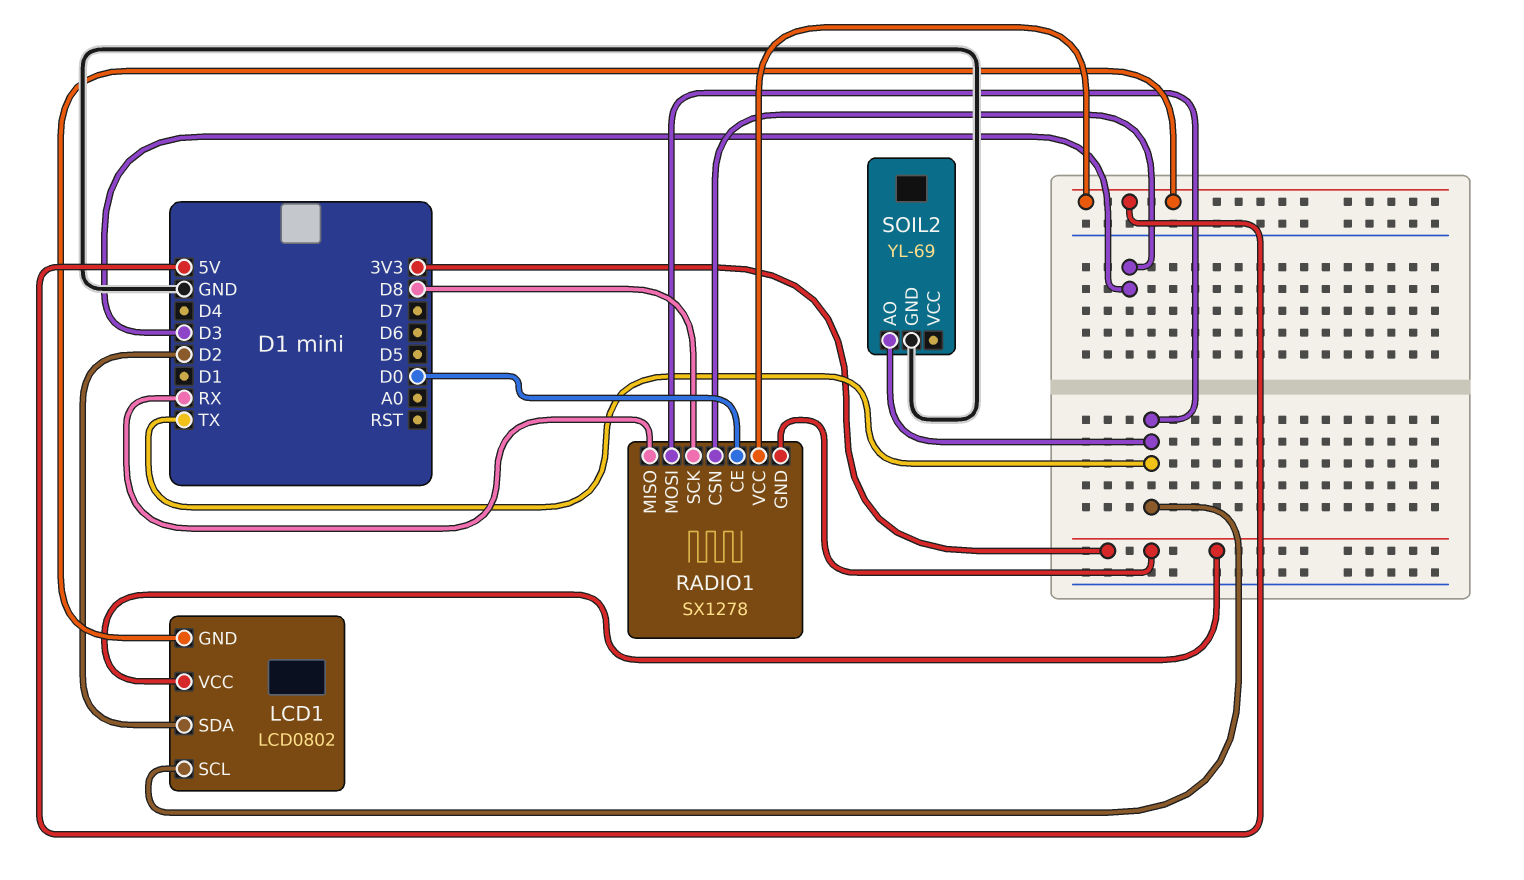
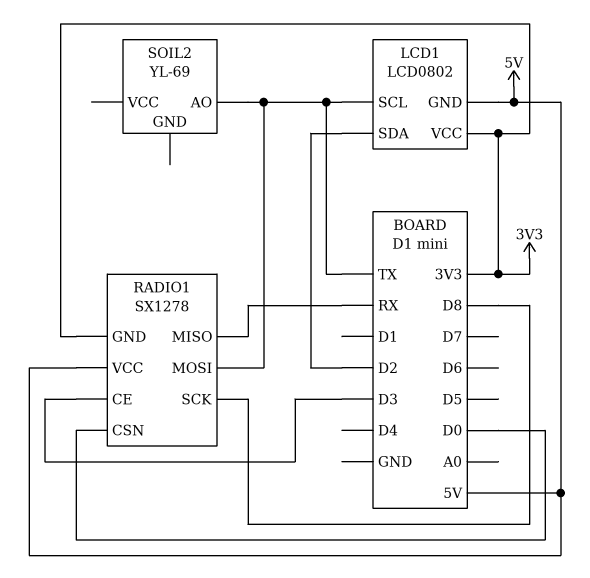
RADIO1 pin CE: D0 -> D3
RADIO1 pin CSN: D3 -> D0
SOIL2 pin GND: GND -> none

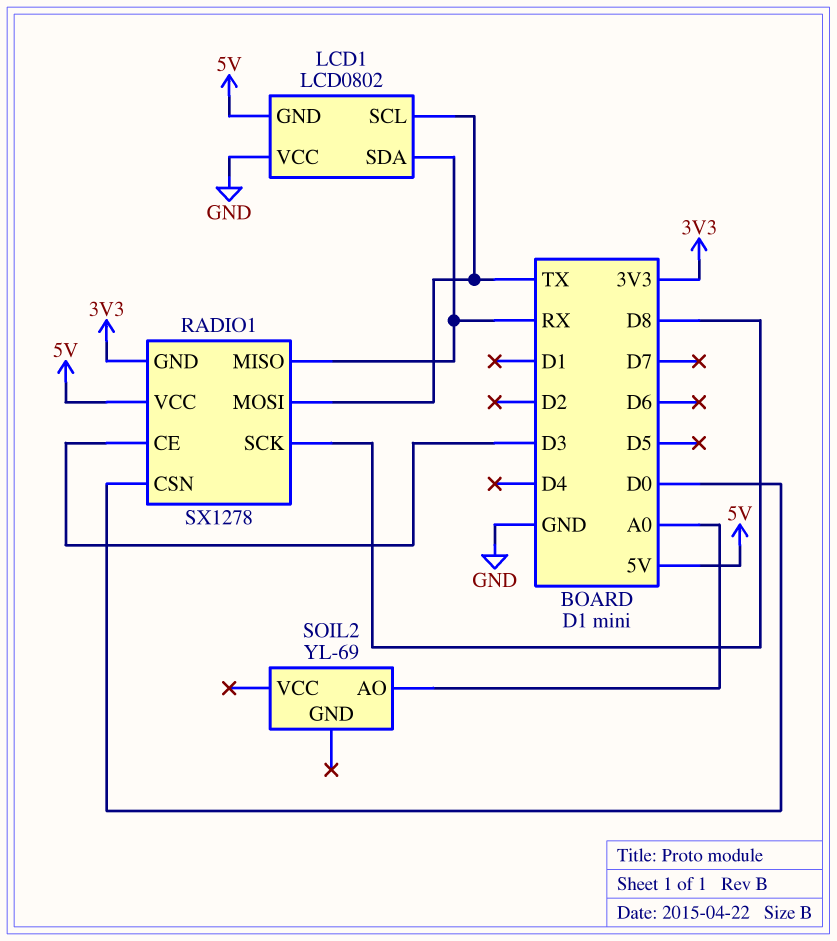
LCD1 pin SDA: D2 -> RX
LCD1 pin VCC: 3V3 -> GND
SOIL2 pin AO: TX -> A0

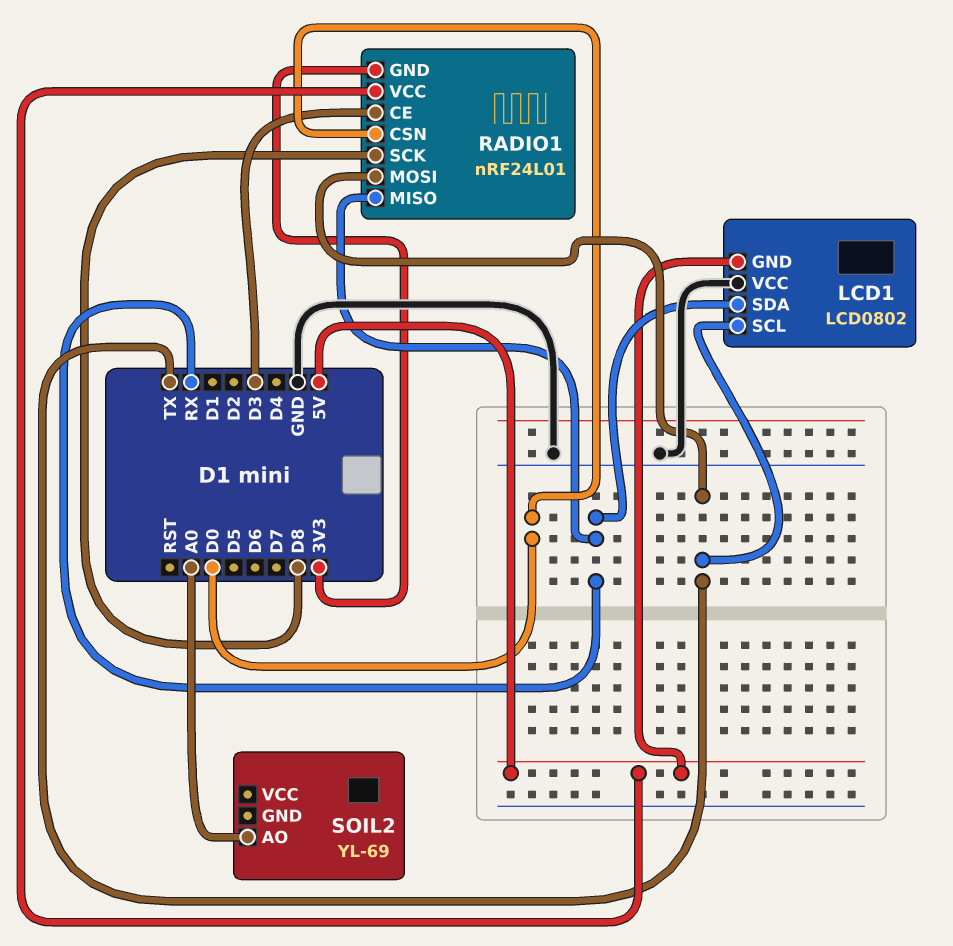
RADIO1: SX1278 -> nRF24L01

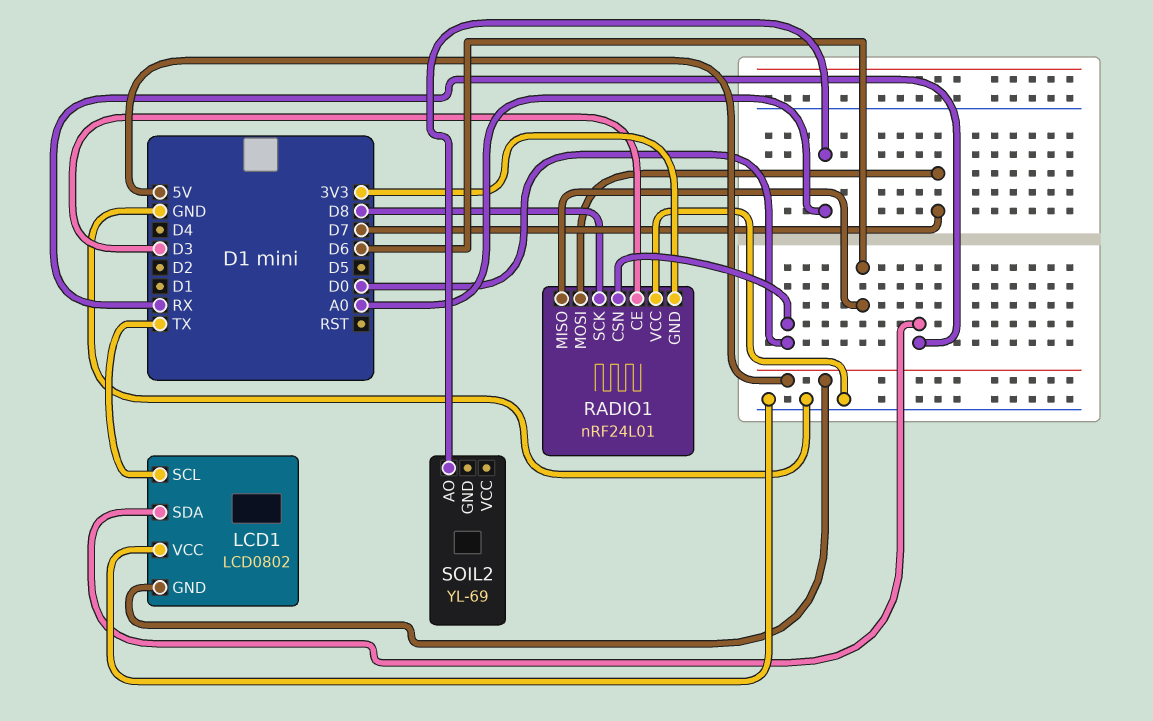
RADIO1 pin MISO: RX -> D6
RADIO1 pin MOSI: TX -> D7
RADIO1 pin VCC: 5V -> GND

